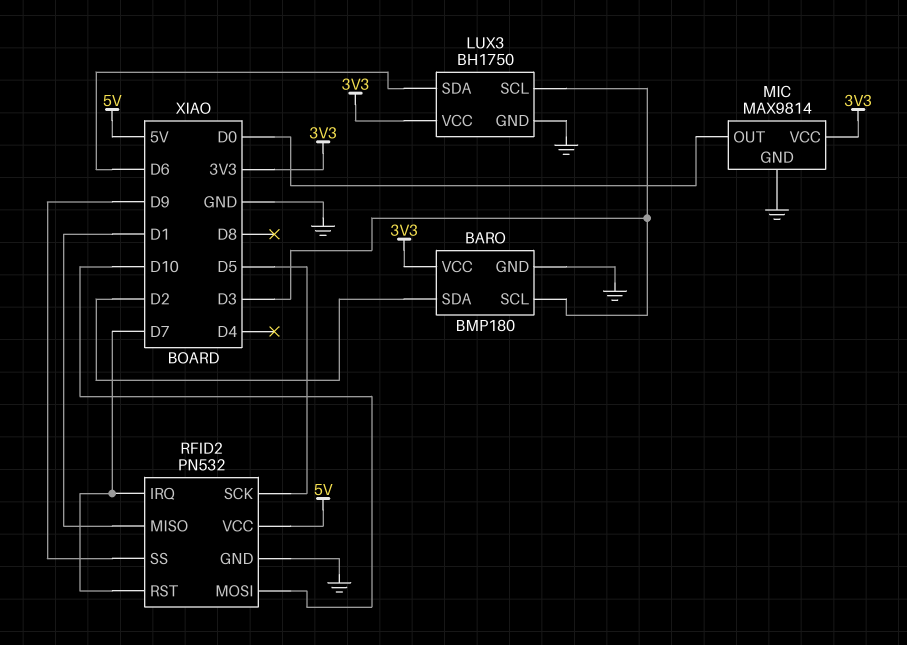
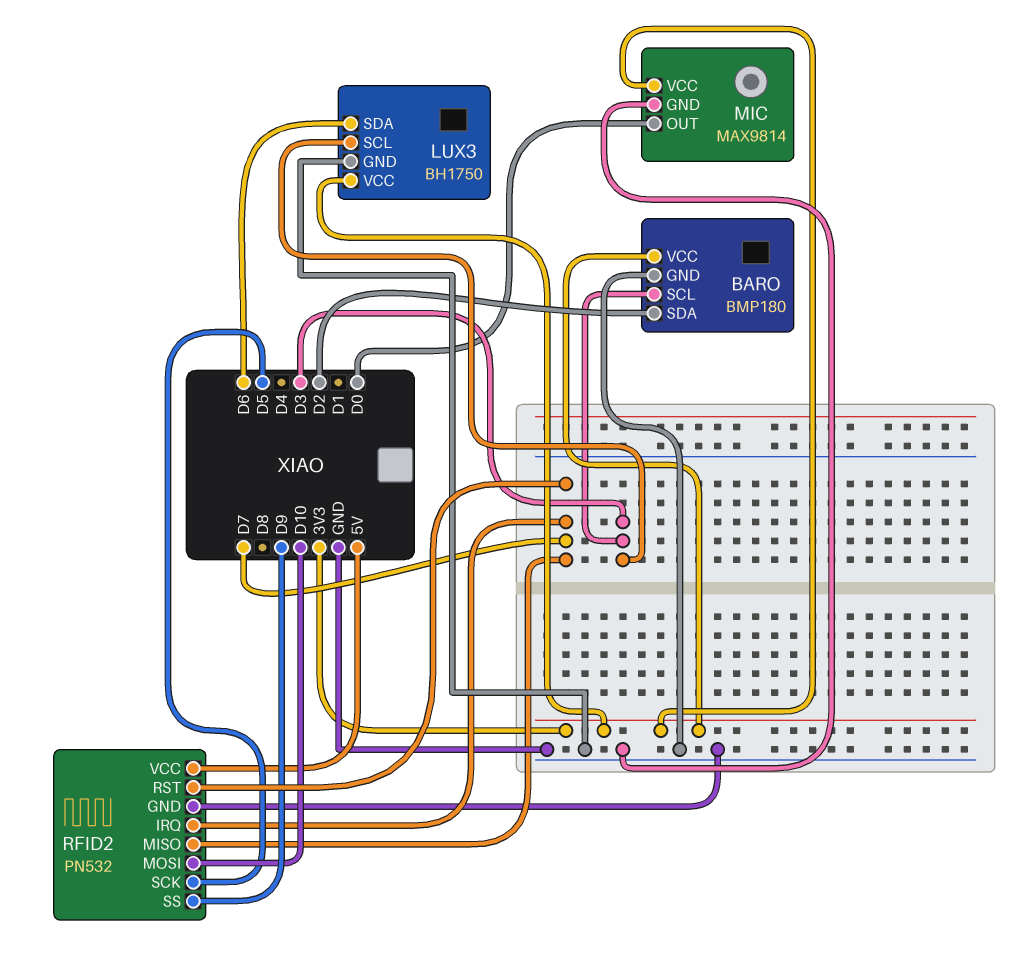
RFID2 pin MISO: D1 -> D7

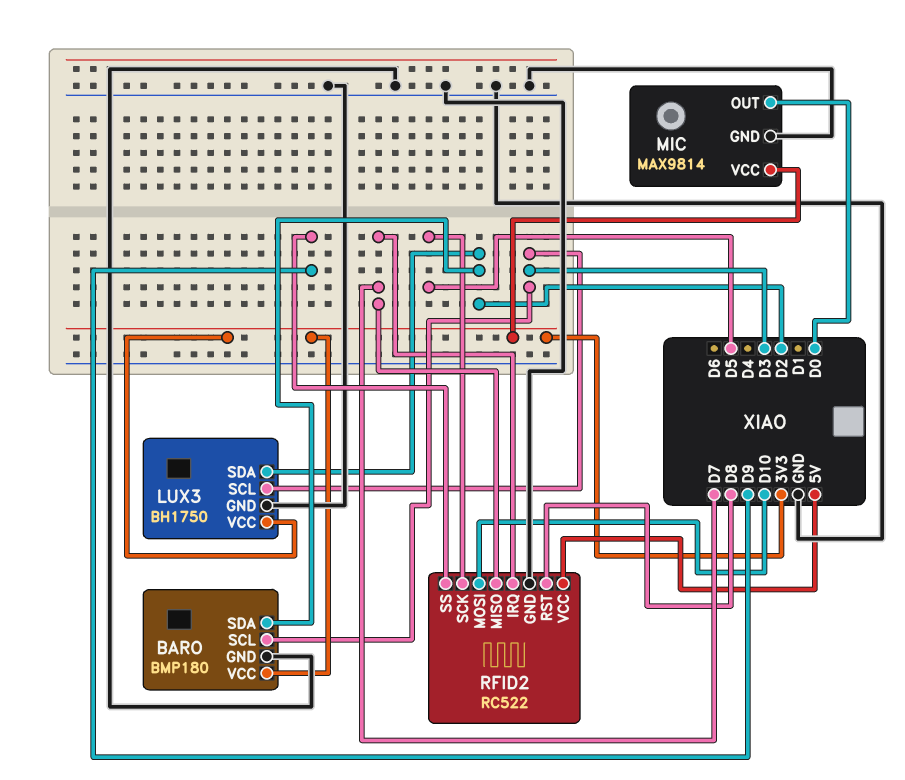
LUX3 pin SDA: D6 -> D2
RFID2: PN532 -> RC522
RFID2 pin RST: D7 -> D8

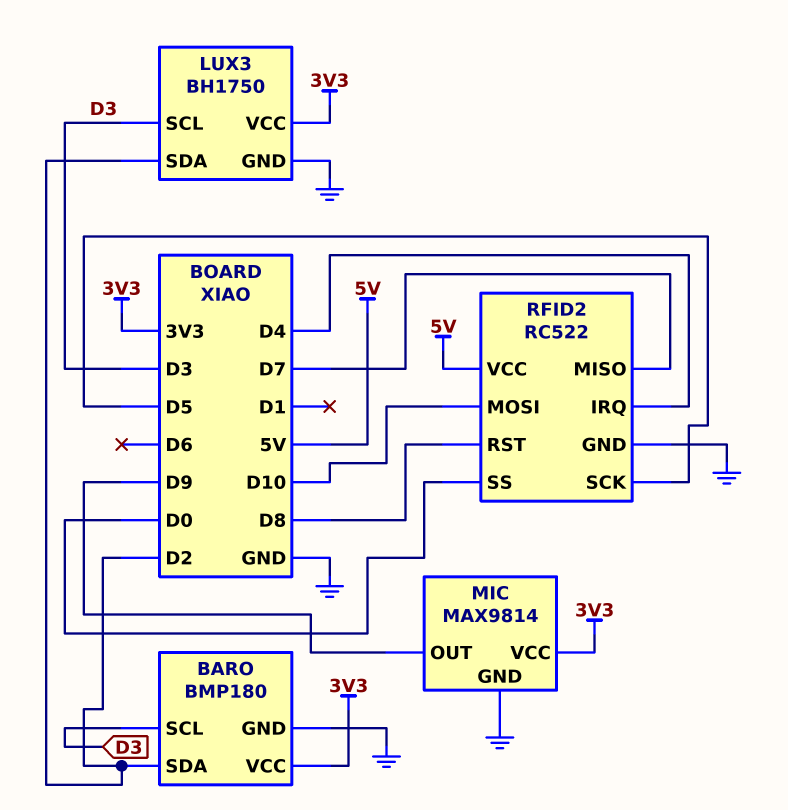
MIC pin OUT: D0 -> D9
RFID2 pin IRQ: D7 -> D4
RFID2 pin SS: D9 -> D0

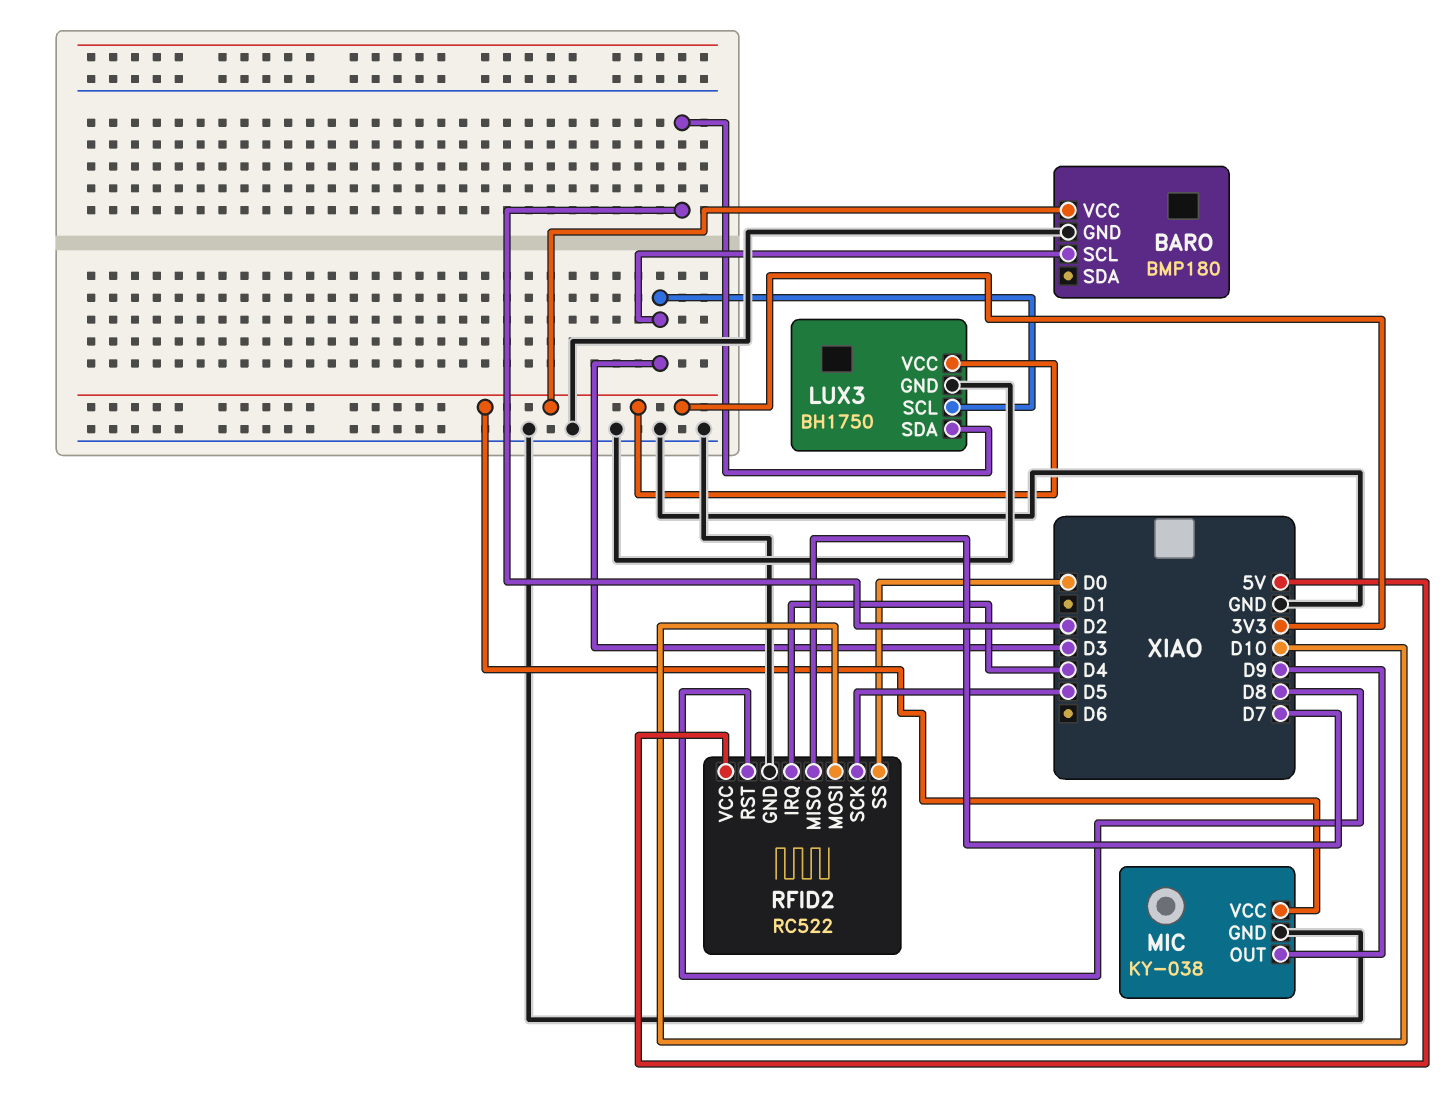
BARO pin SDA: D2 -> none
MIC: MAX9814 -> KY-038

